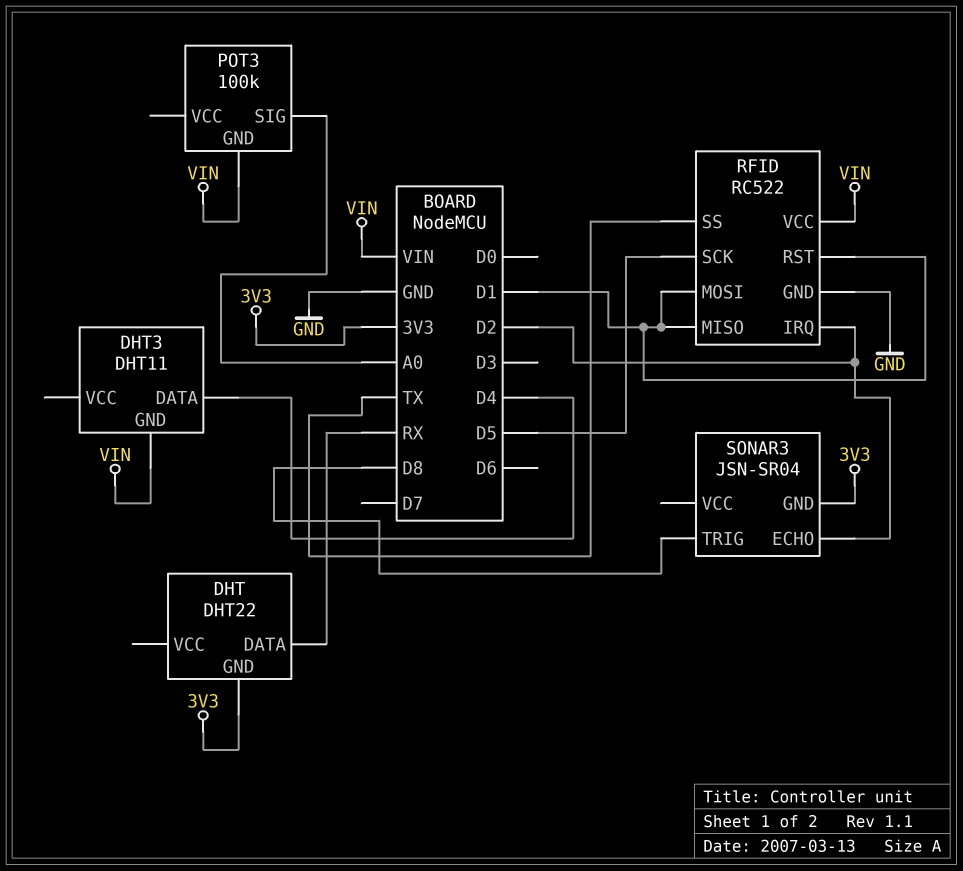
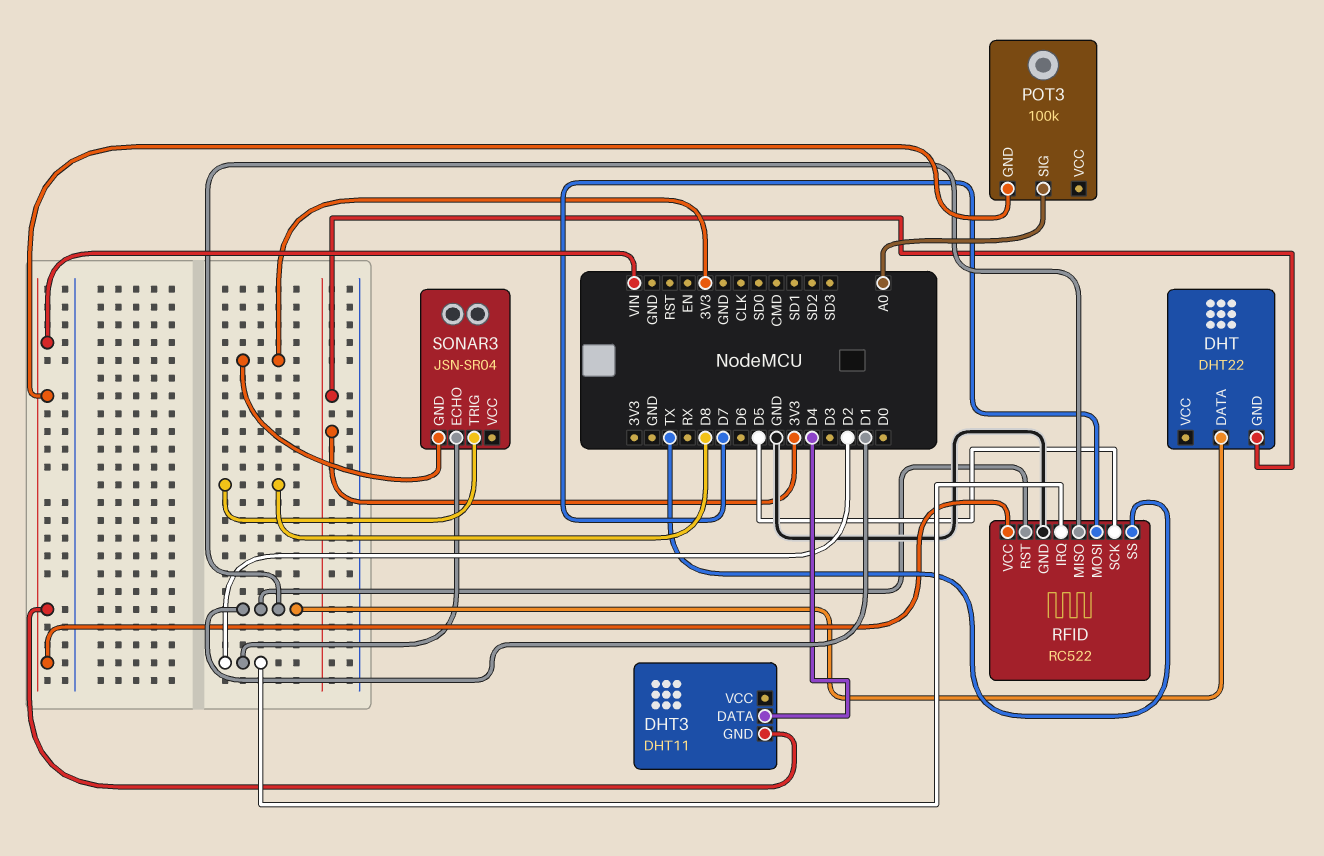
DHT pin DATA: RX -> D1
RFID pin MOSI: D1 -> D7

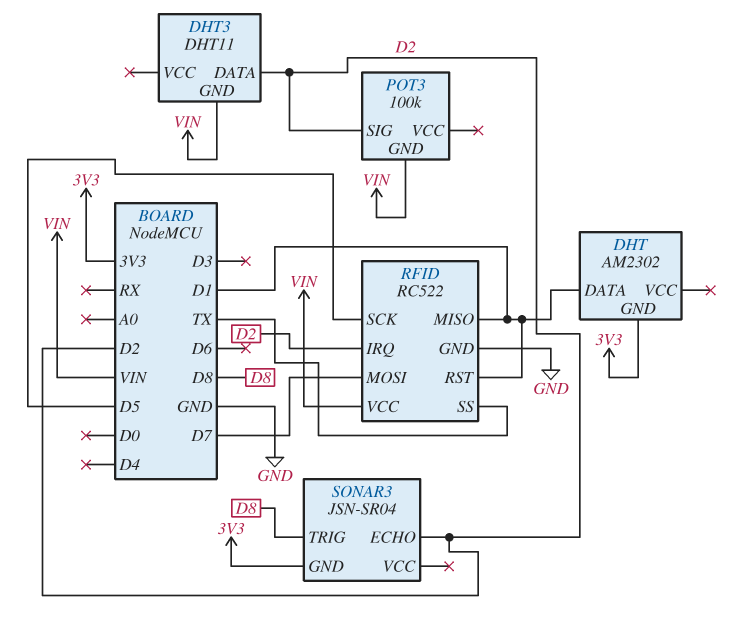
DHT: DHT22 -> AM2302
DHT3 pin DATA: D4 -> D2
POT3 pin SIG: A0 -> D2

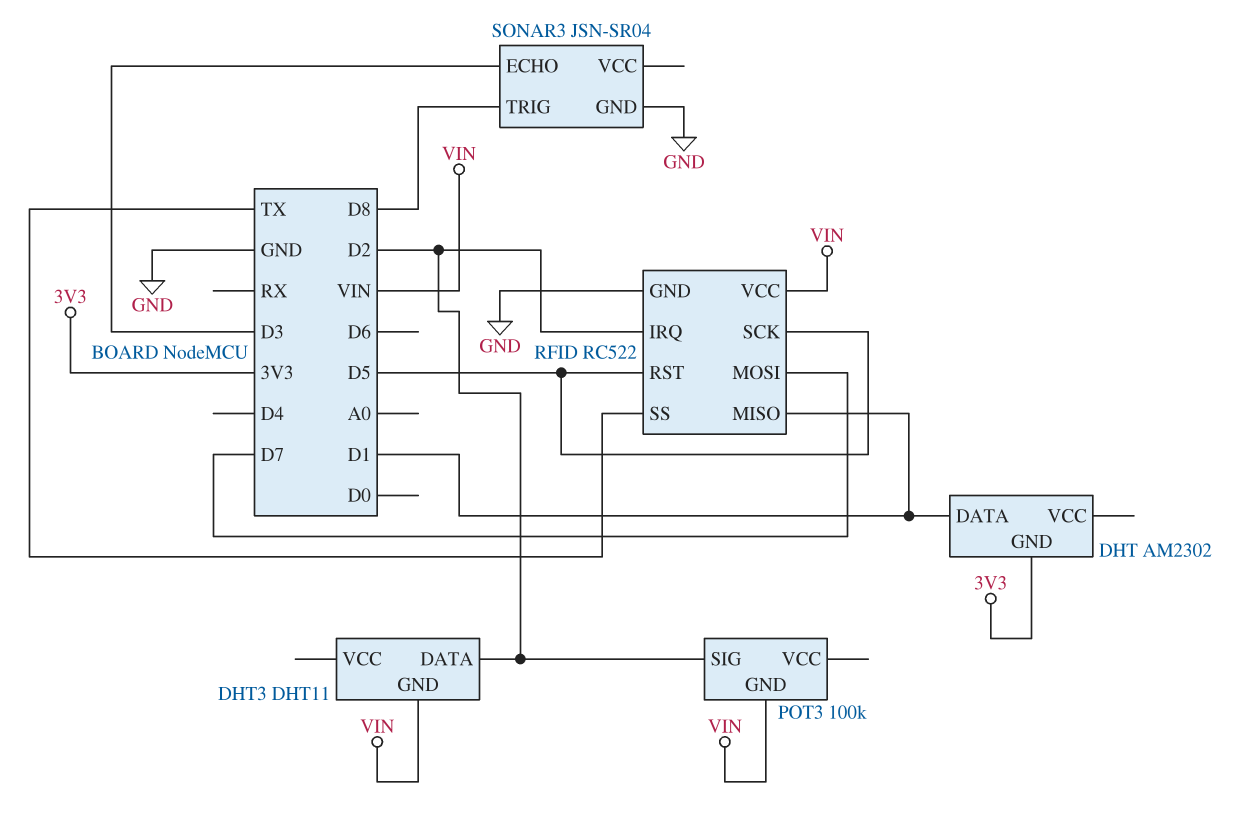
RFID pin RST: D1 -> D5
SONAR3 pin ECHO: D2 -> D3
SONAR3 pin GND: 3V3 -> GND

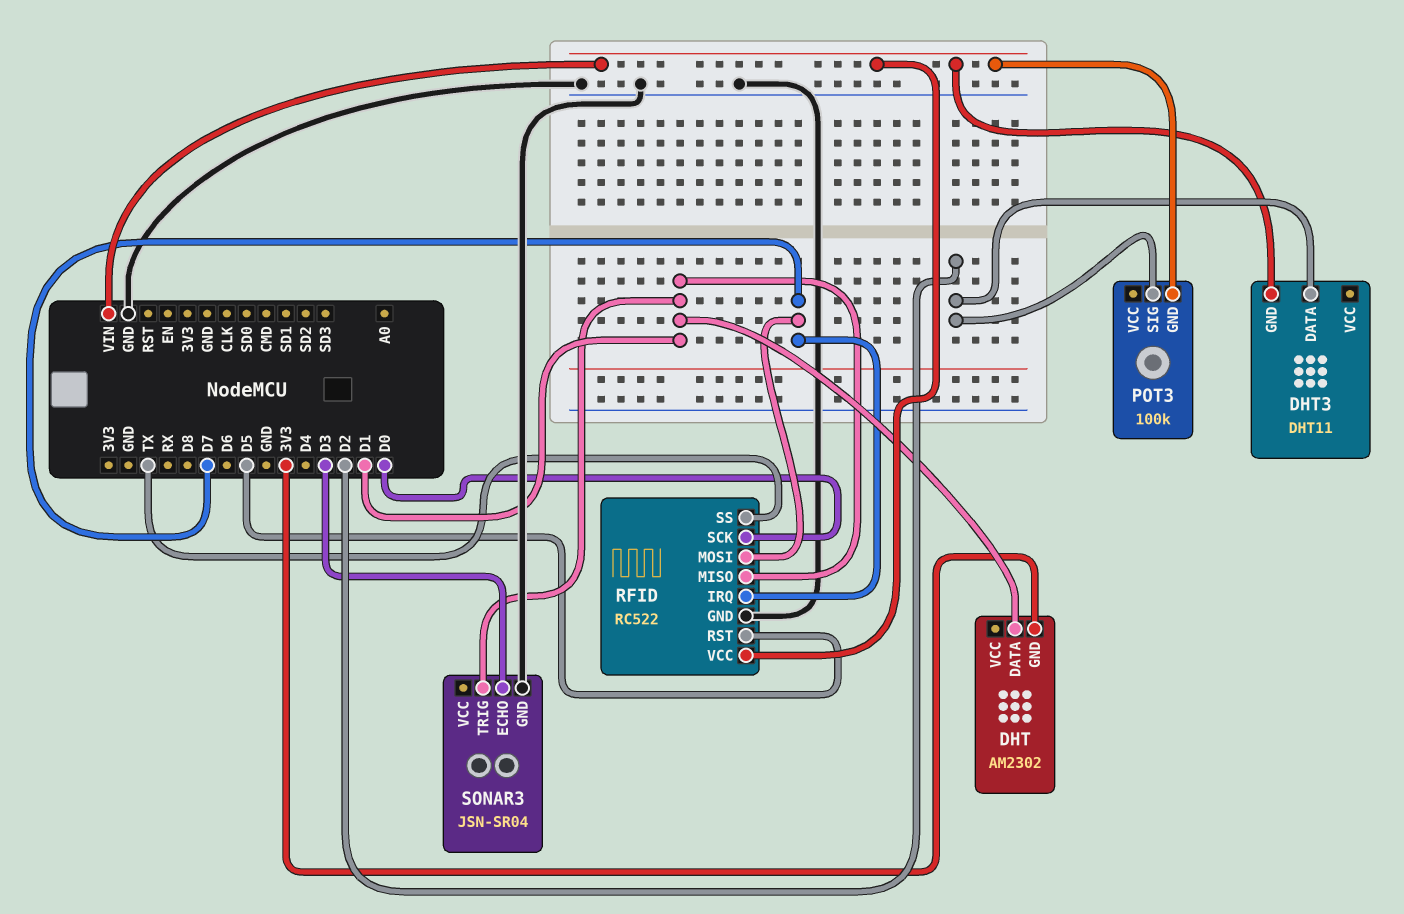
RFID pin IRQ: D2 -> D7
RFID pin SCK: D5 -> D0
SONAR3 pin TRIG: D8 -> D1

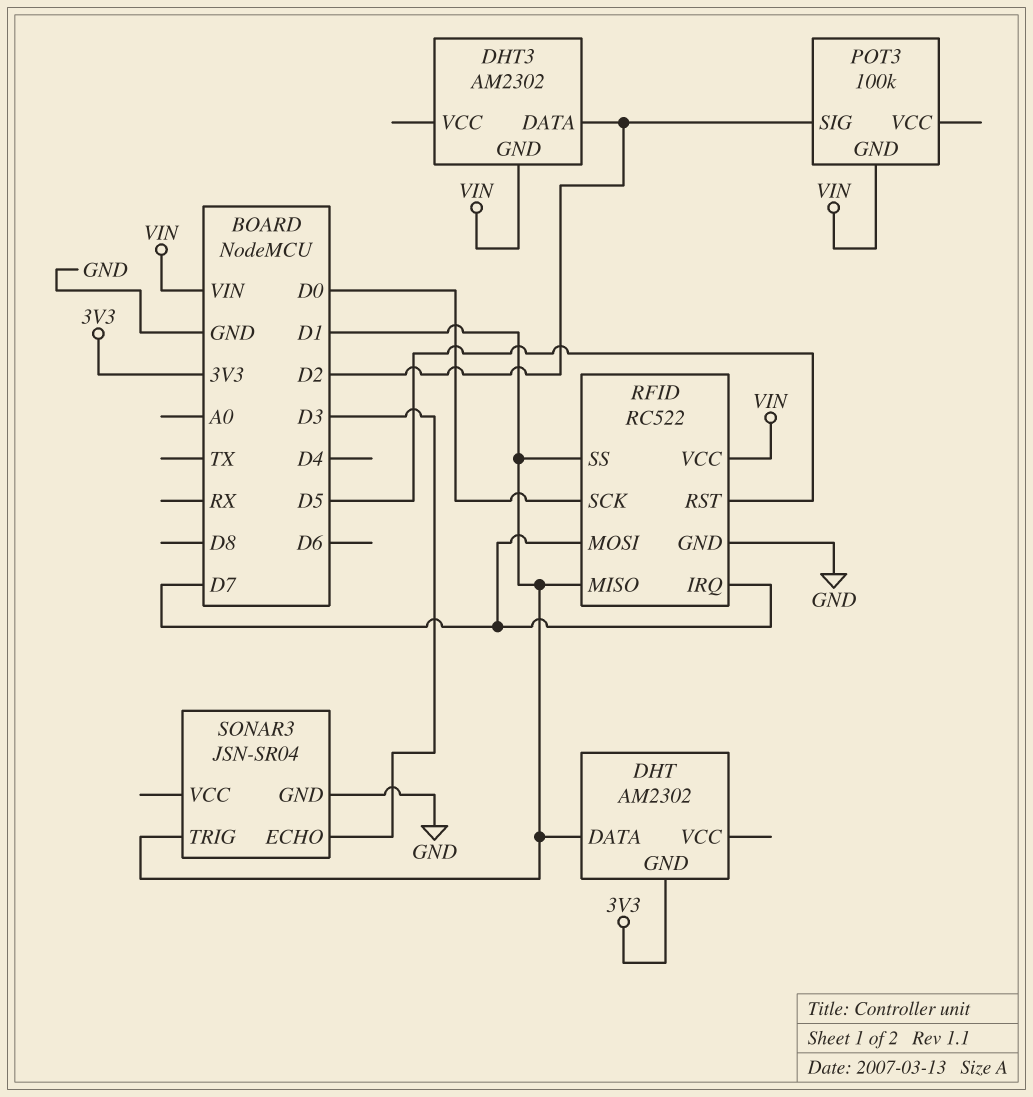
DHT3: DHT11 -> AM2302
RFID pin SS: TX -> D1

